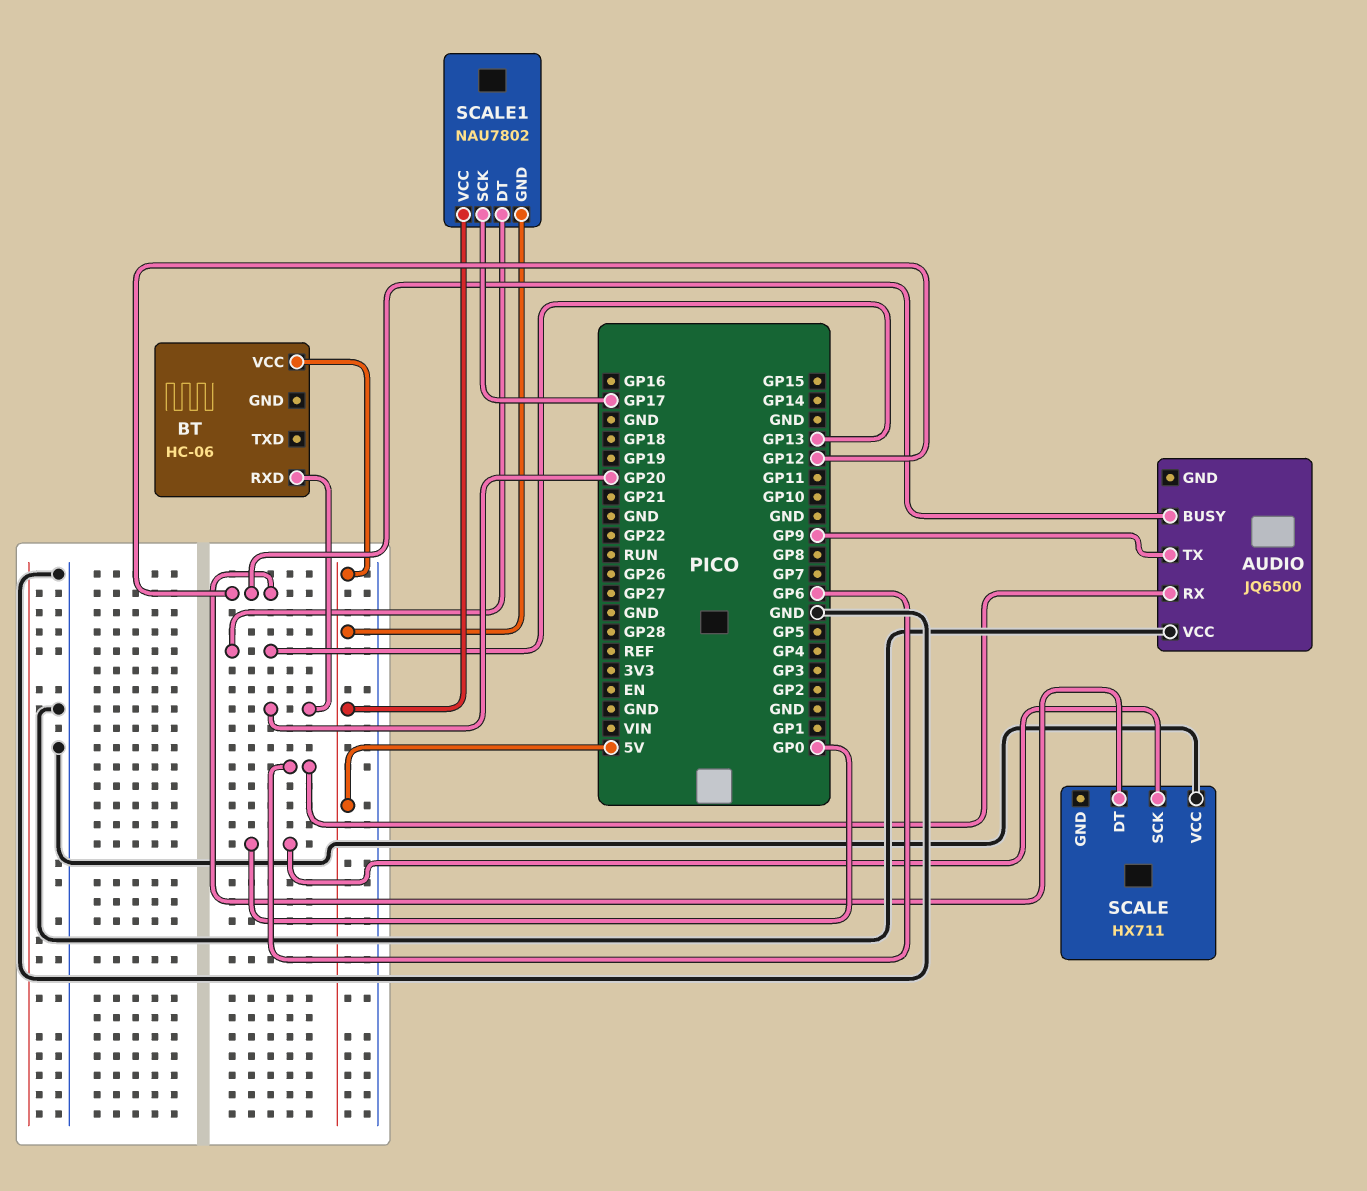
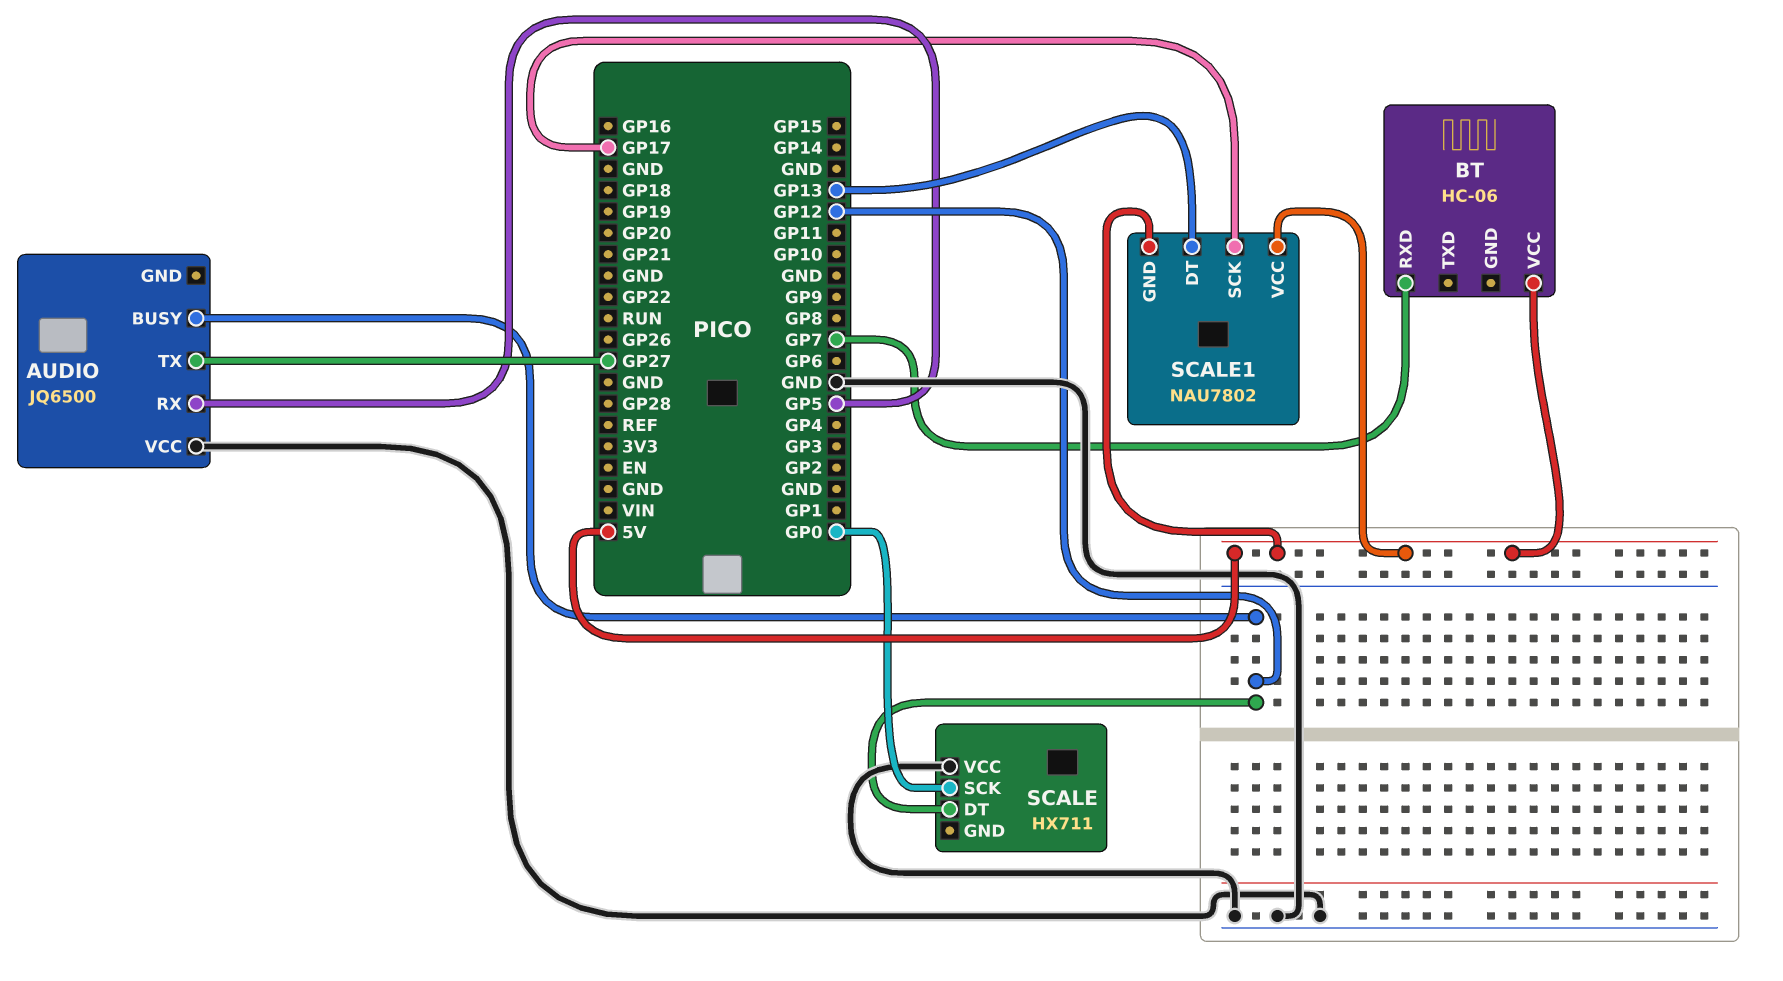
AUDIO pin RX: GP6 -> GP5
AUDIO pin TX: GP9 -> GP27
BT pin RXD: GP20 -> GP7

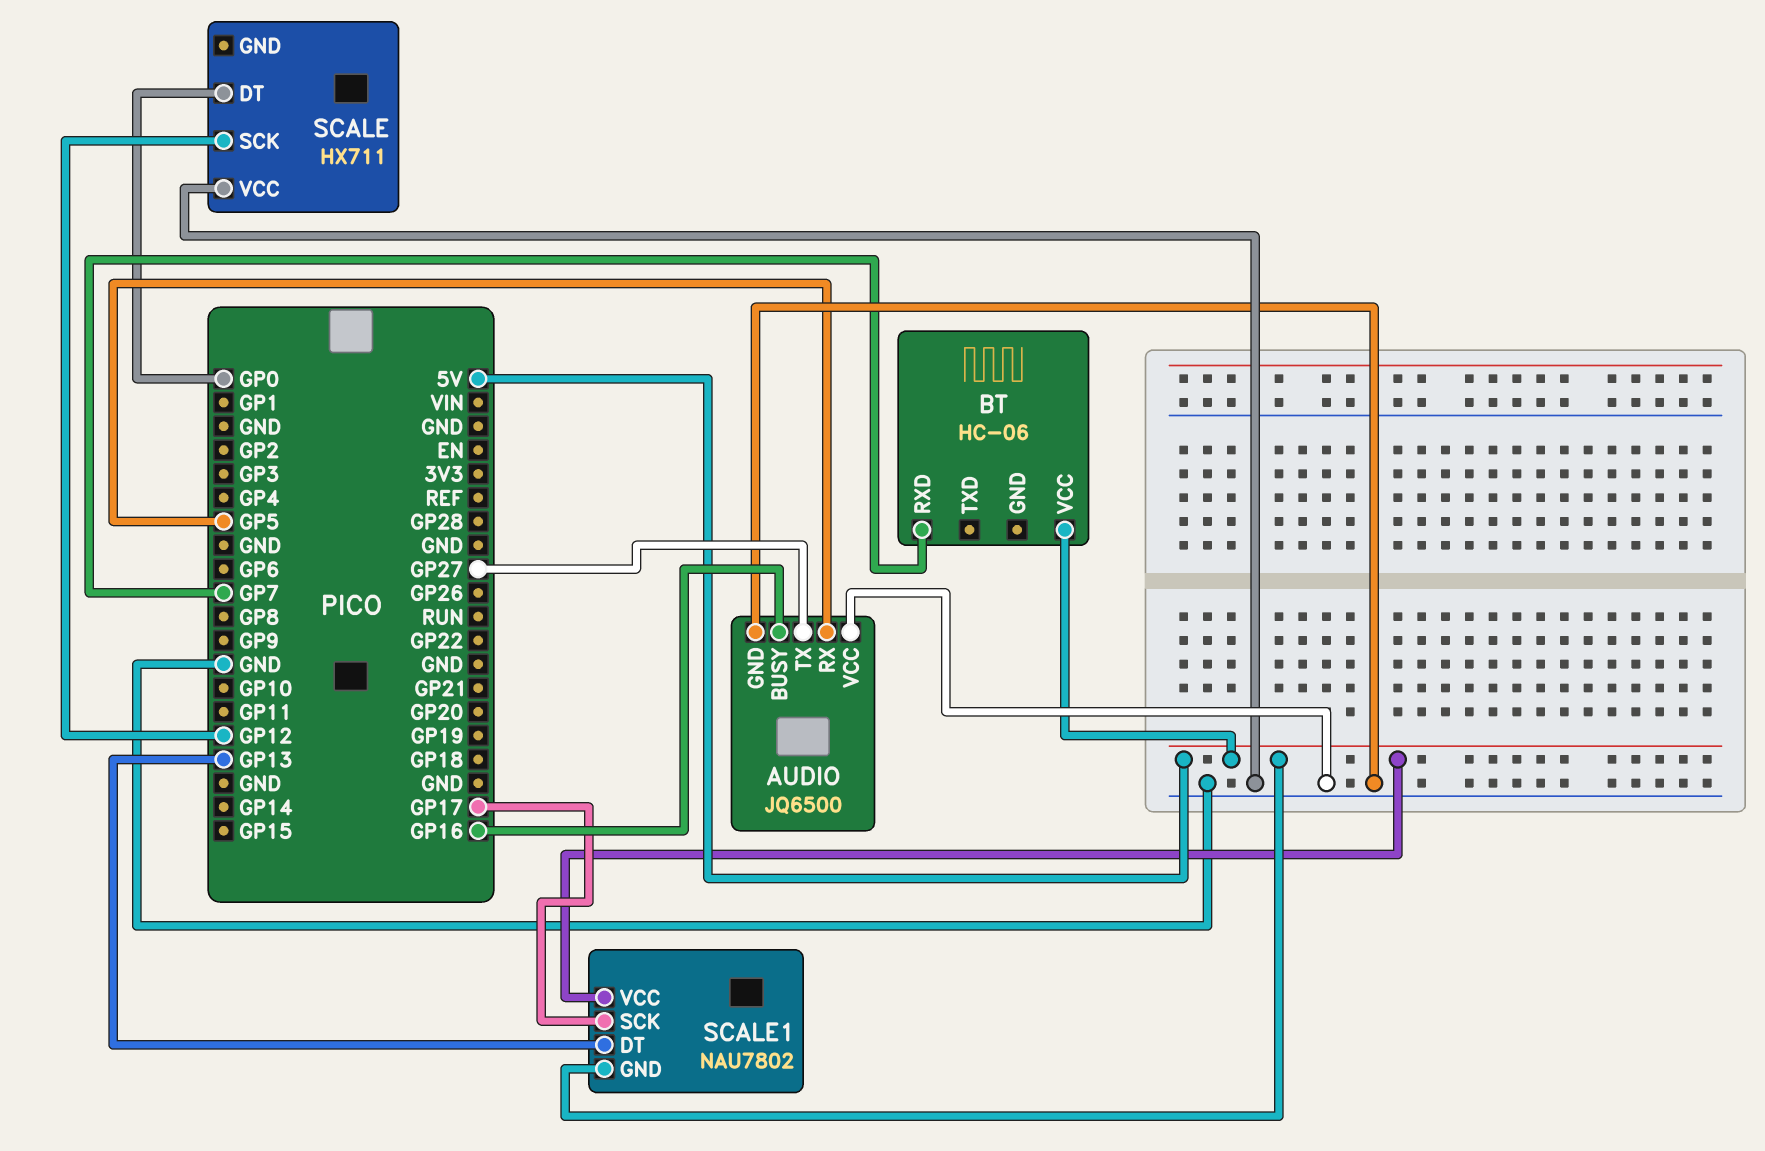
AUDIO pin BUSY: GP12 -> GP16
AUDIO pin GND: none -> GND
SCALE pin DT: GP12 -> GP0
SCALE pin SCK: GP0 -> GP12

